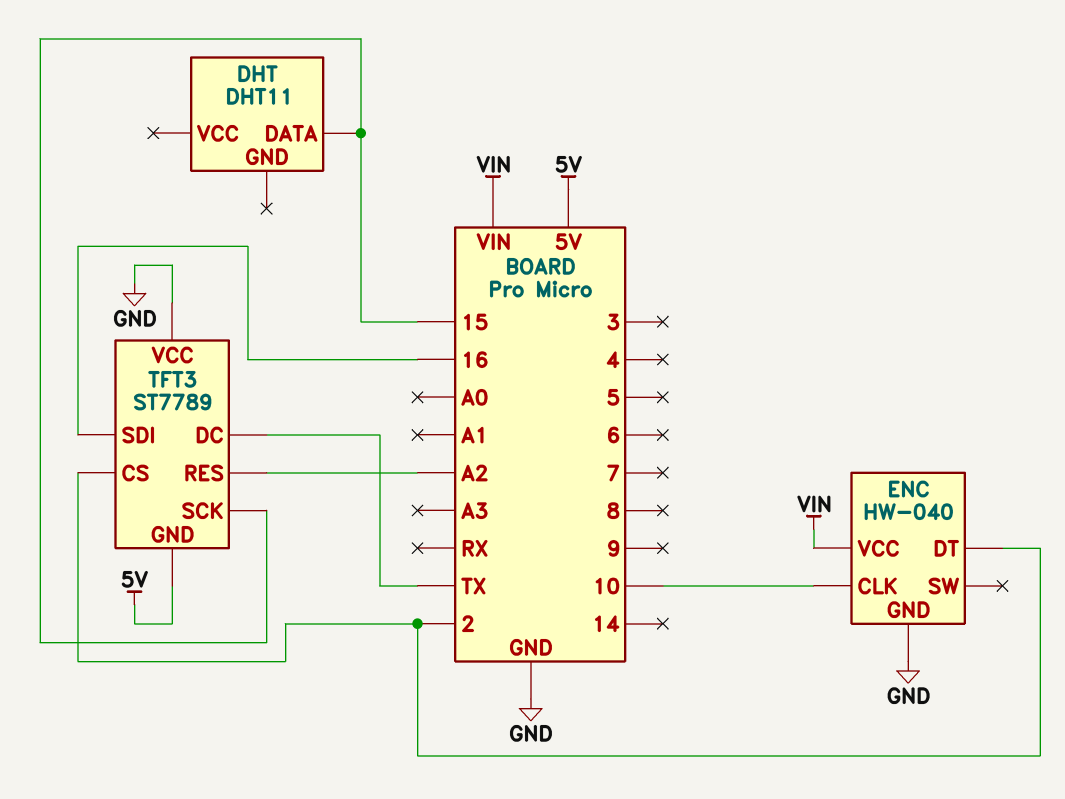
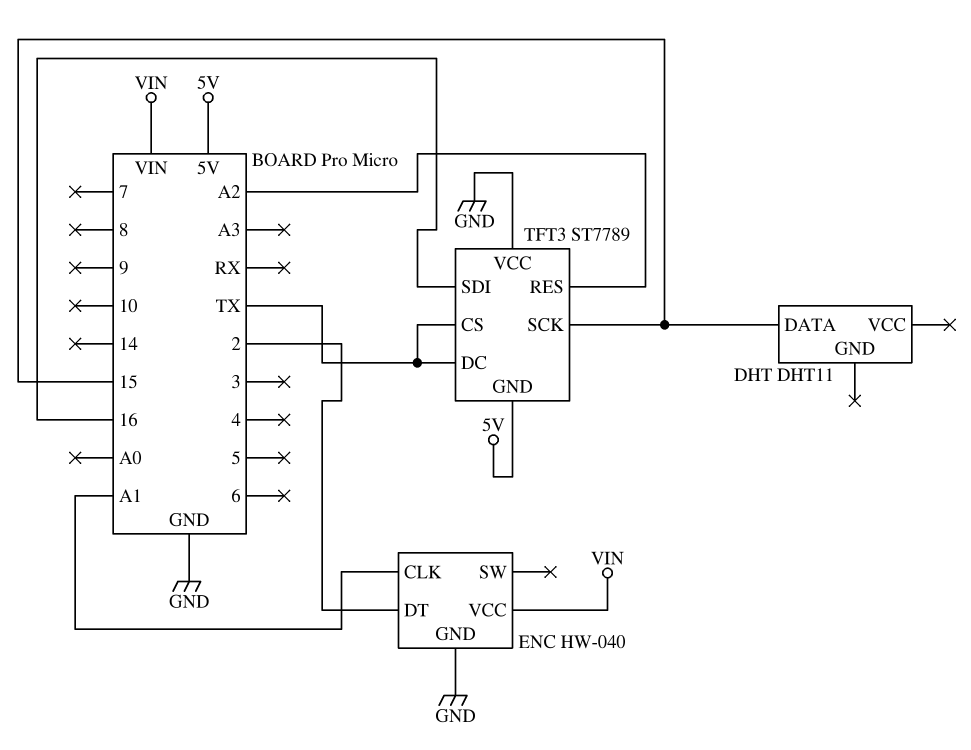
ENC pin CLK: 10 -> A1
TFT3 pin CS: 2 -> TX

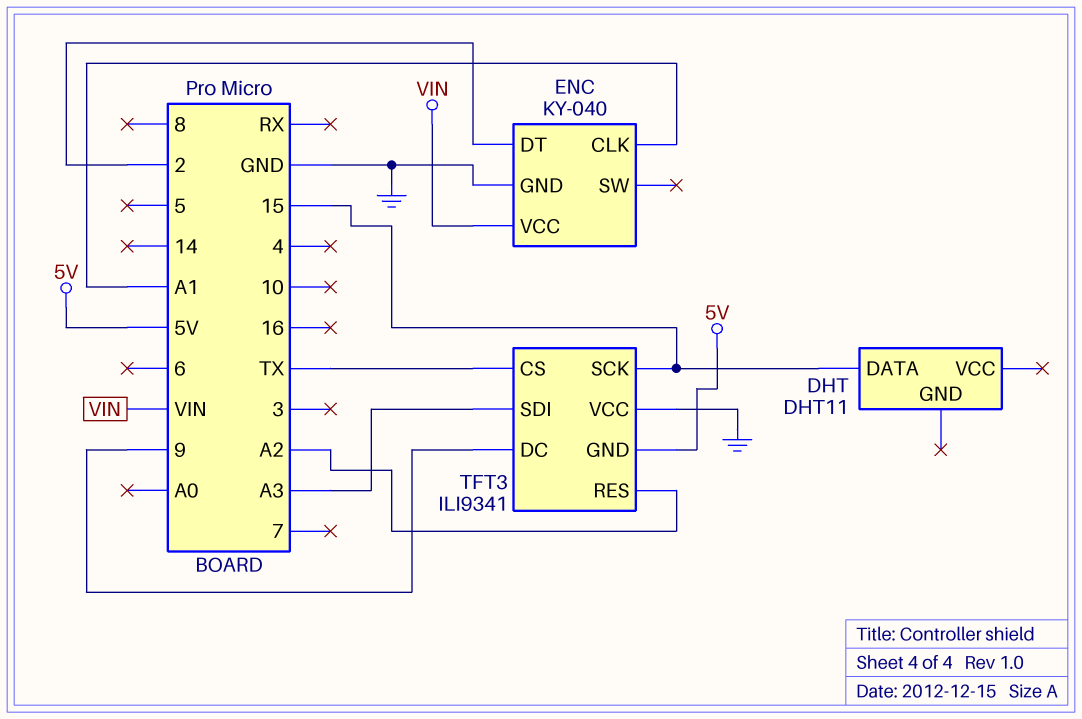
ENC: HW-040 -> KY-040
TFT3: ST7789 -> ILI9341
TFT3 pin DC: TX -> 9
TFT3 pin SDI: 16 -> A3

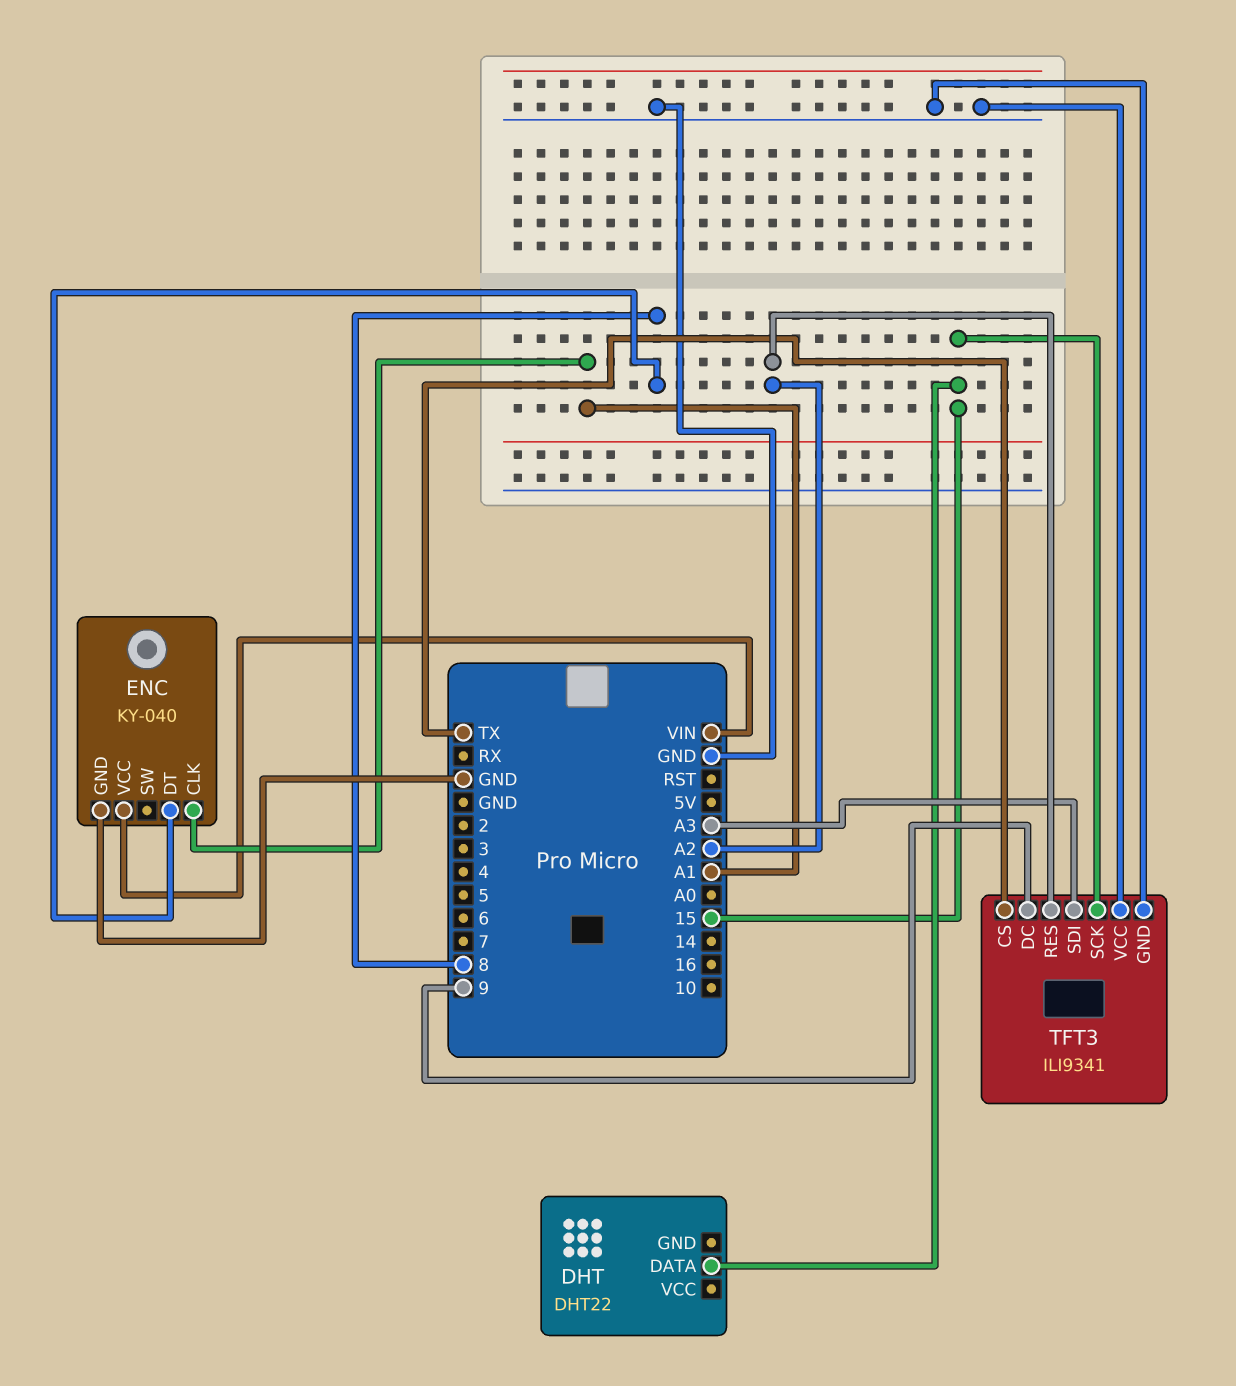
DHT: DHT11 -> DHT22
ENC pin DT: 2 -> 8
TFT3 pin GND: 5V -> GND

